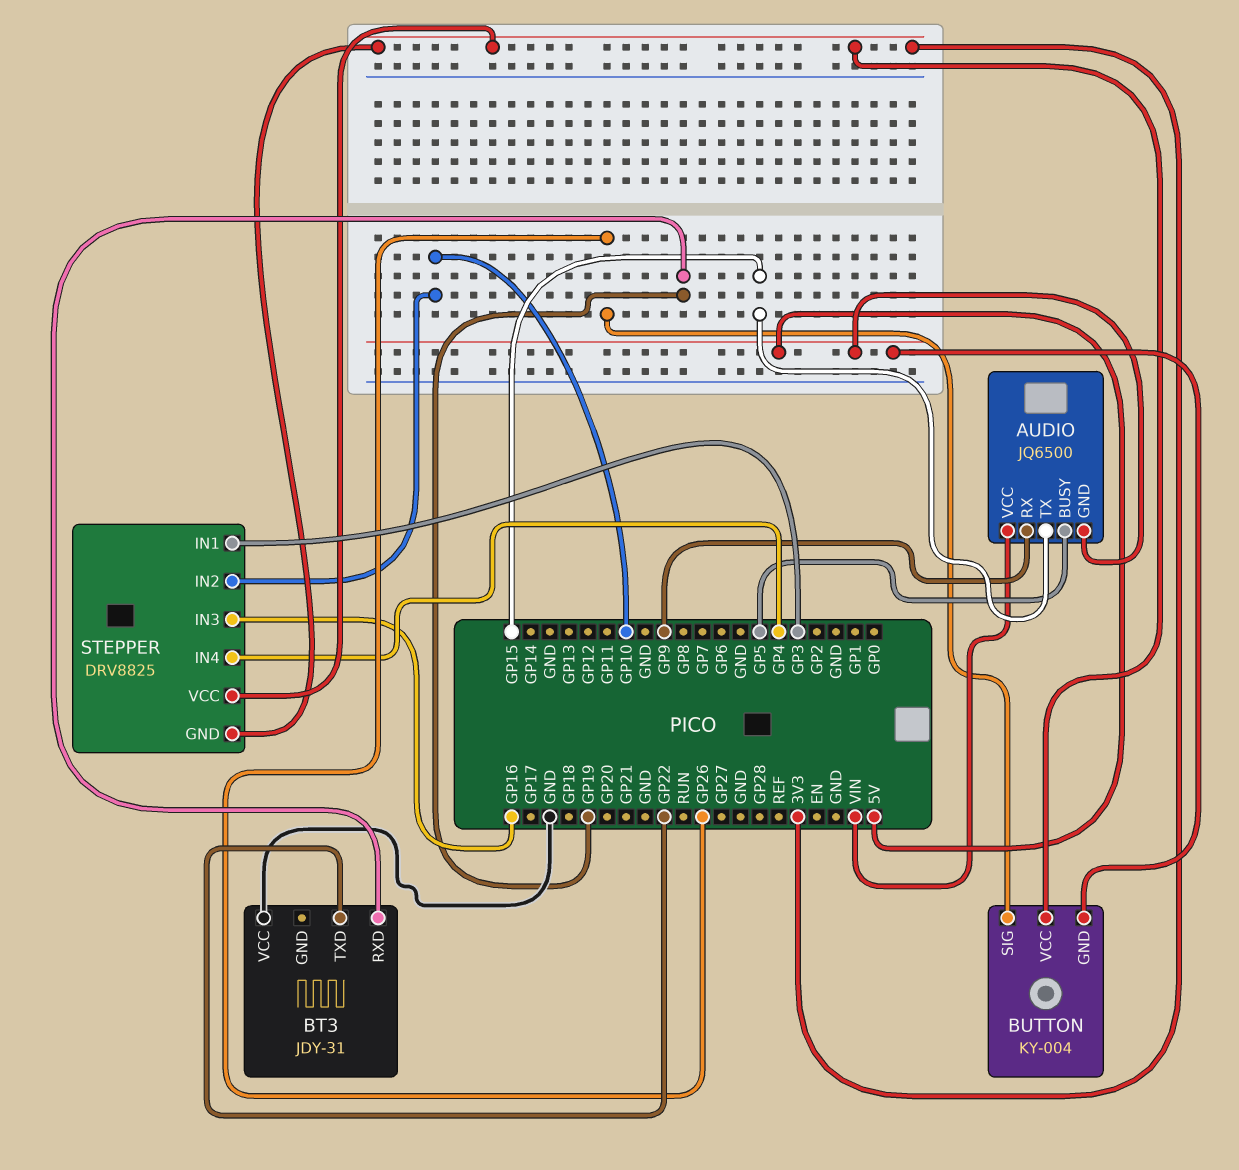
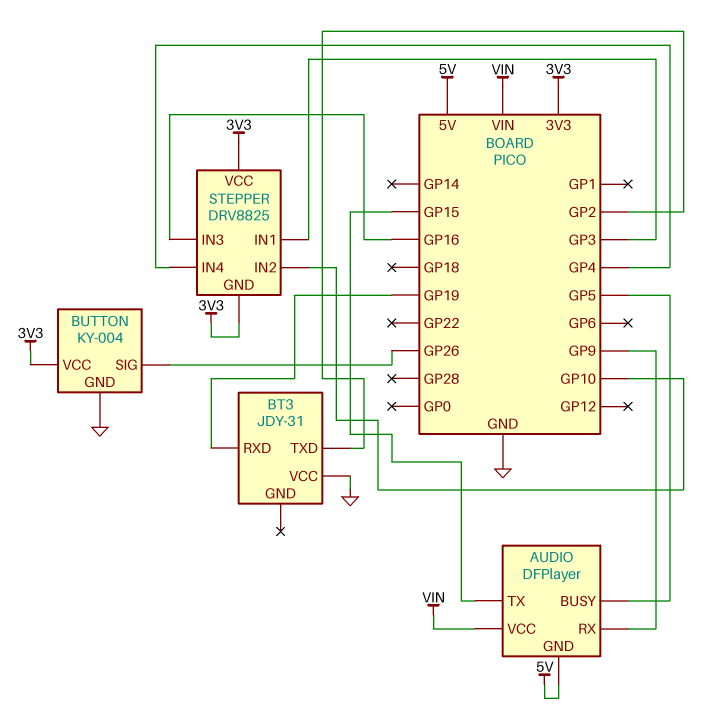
AUDIO: JQ6500 -> DFPlayer
BT3 pin TXD: GP22 -> GP2
BUTTON pin GND: 5V -> GND

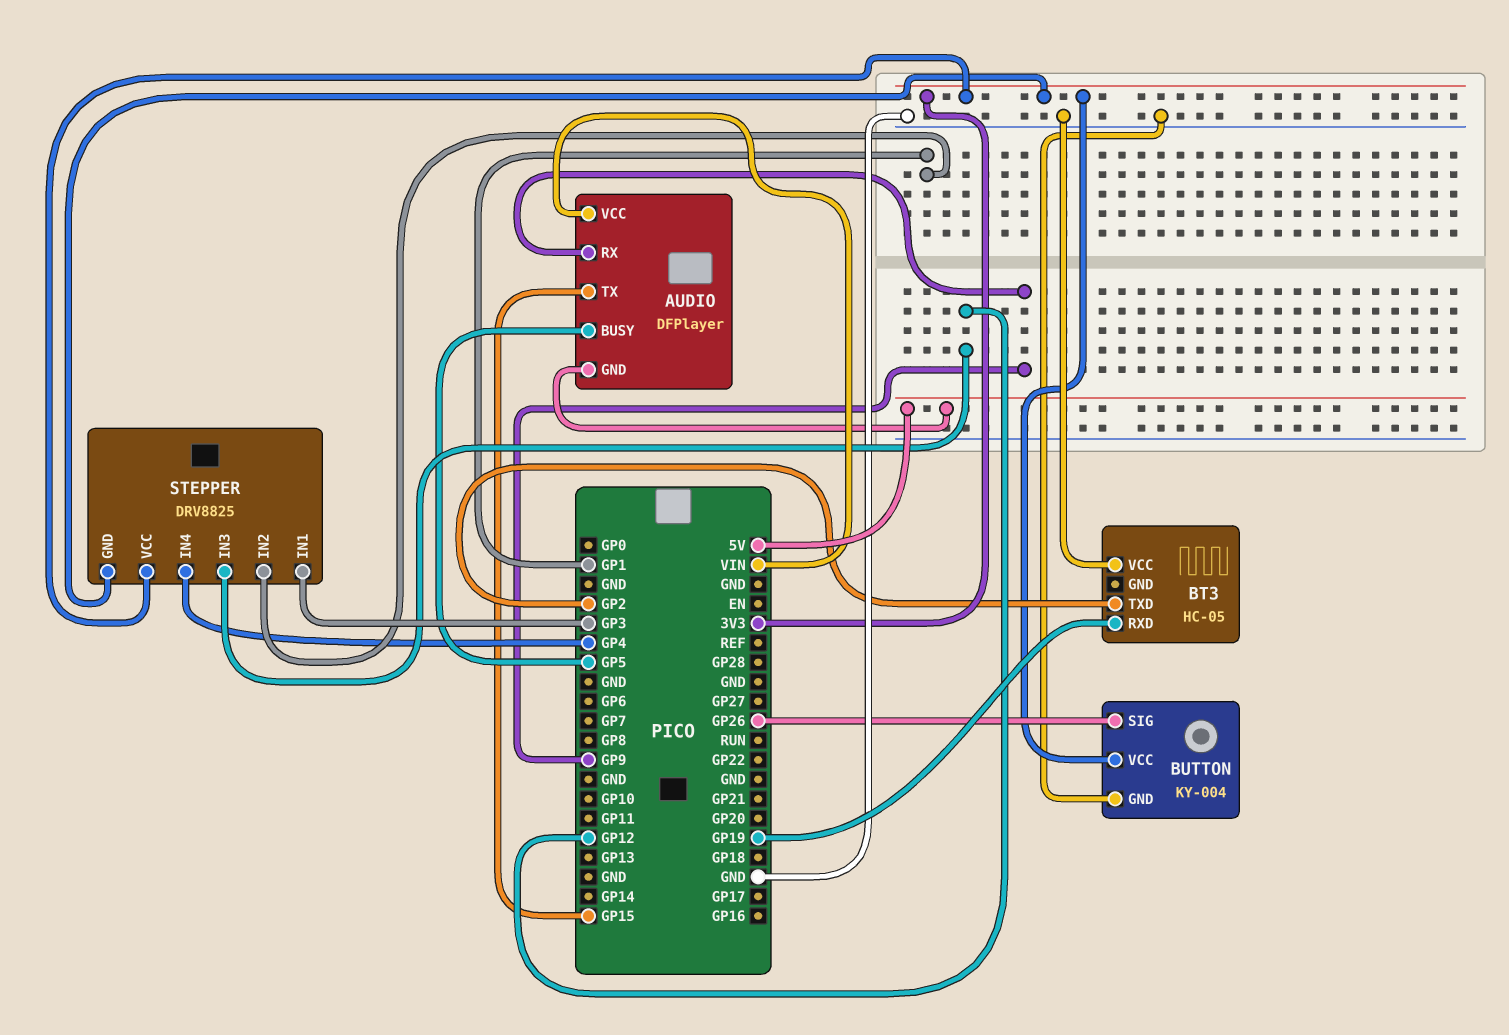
BT3: JDY-31 -> HC-05
STEPPER pin IN2: GP10 -> GP1
STEPPER pin IN3: GP16 -> GP12

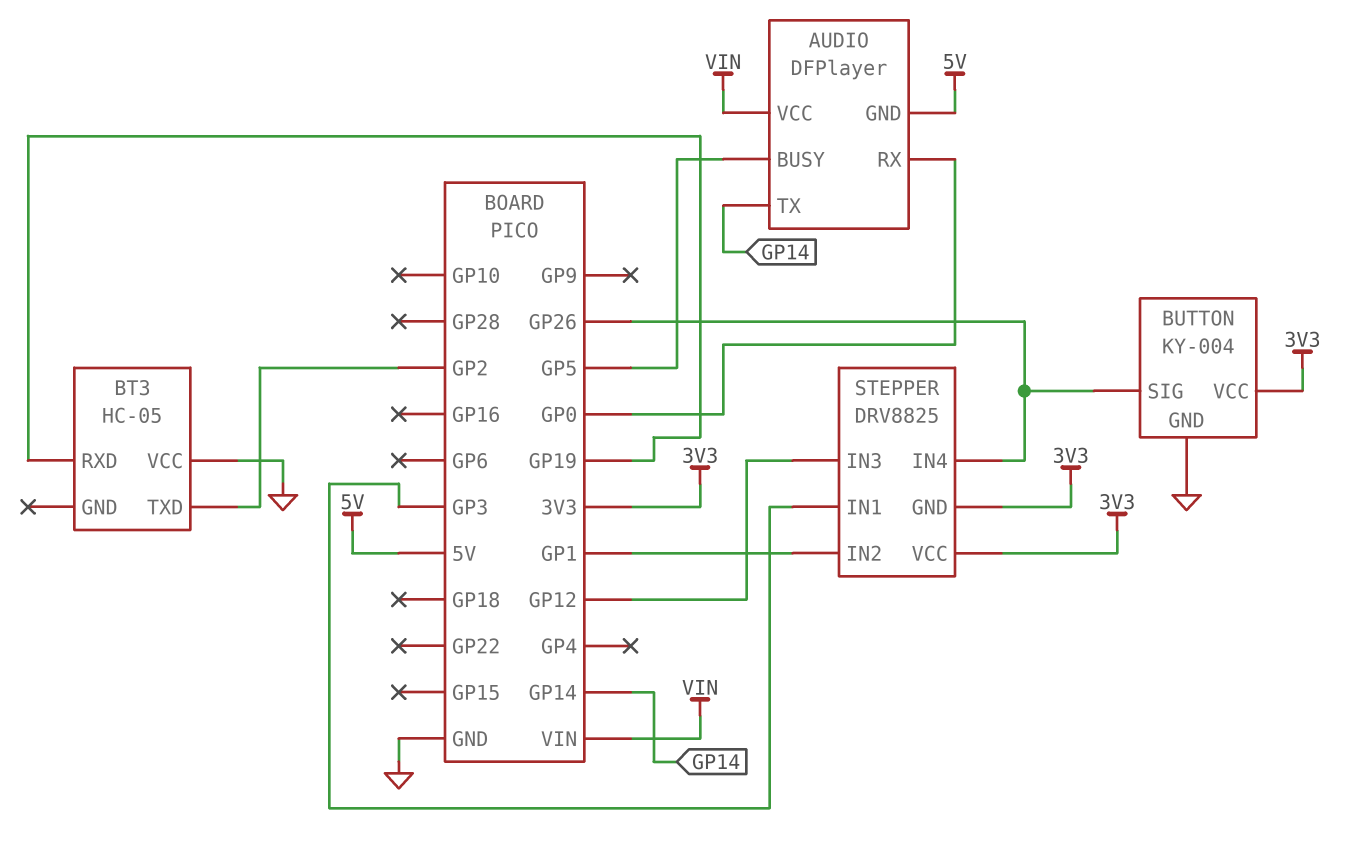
AUDIO pin RX: GP9 -> GP0
AUDIO pin TX: GP15 -> GP14
STEPPER pin IN4: GP4 -> GP26

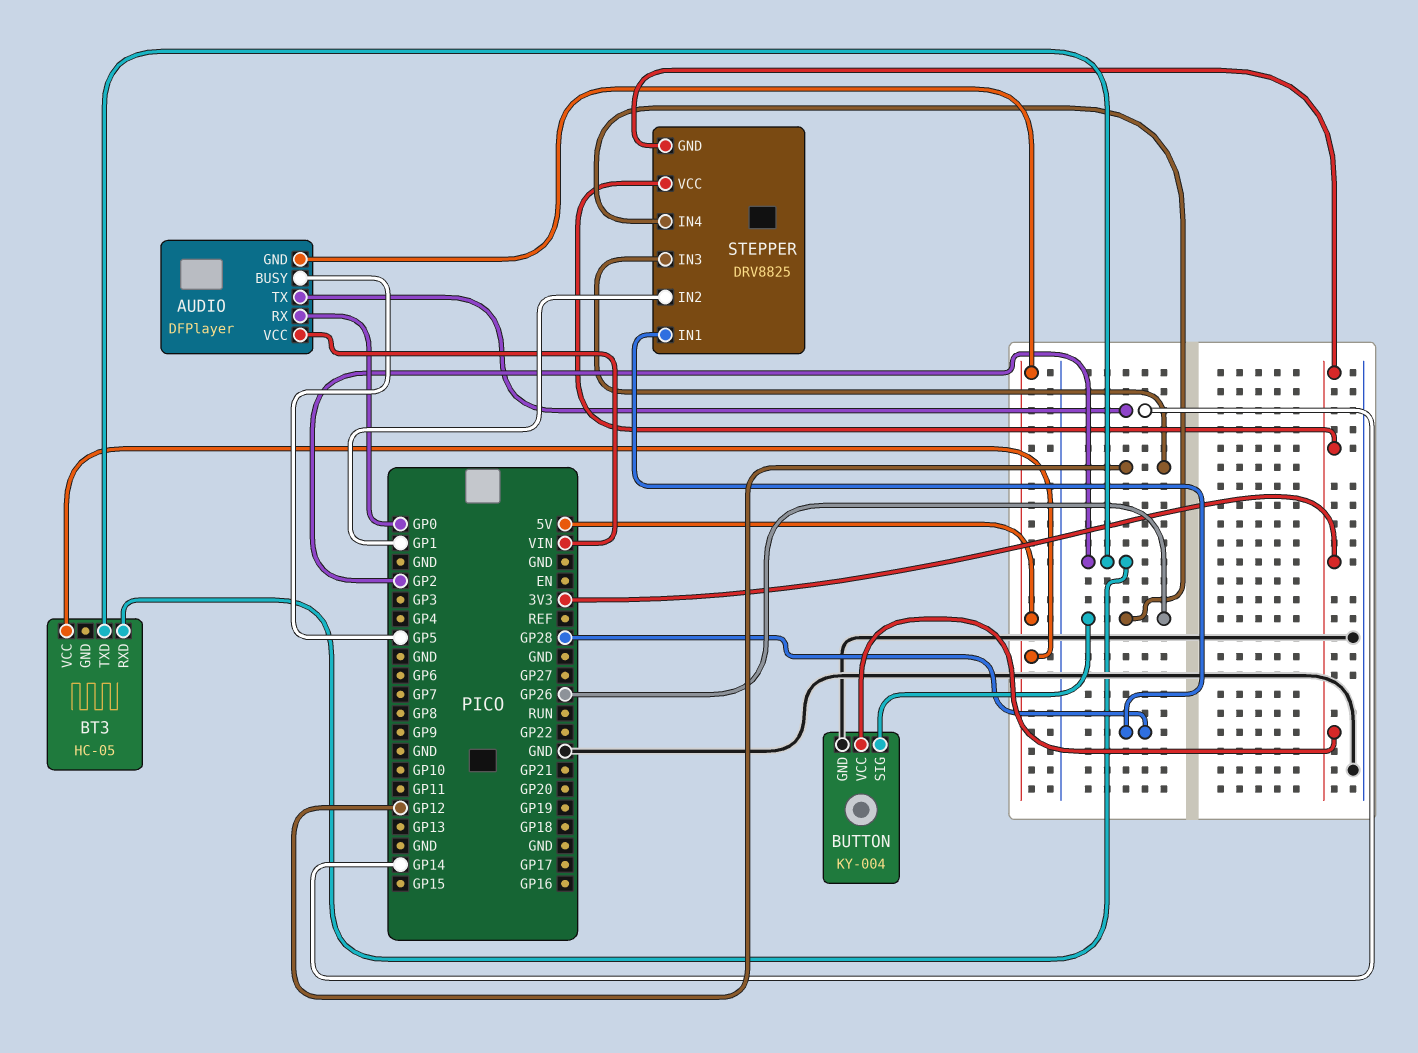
BT3 pin RXD: GP19 -> GP2
BT3 pin VCC: GND -> 5V
STEPPER pin IN1: GP3 -> GP28

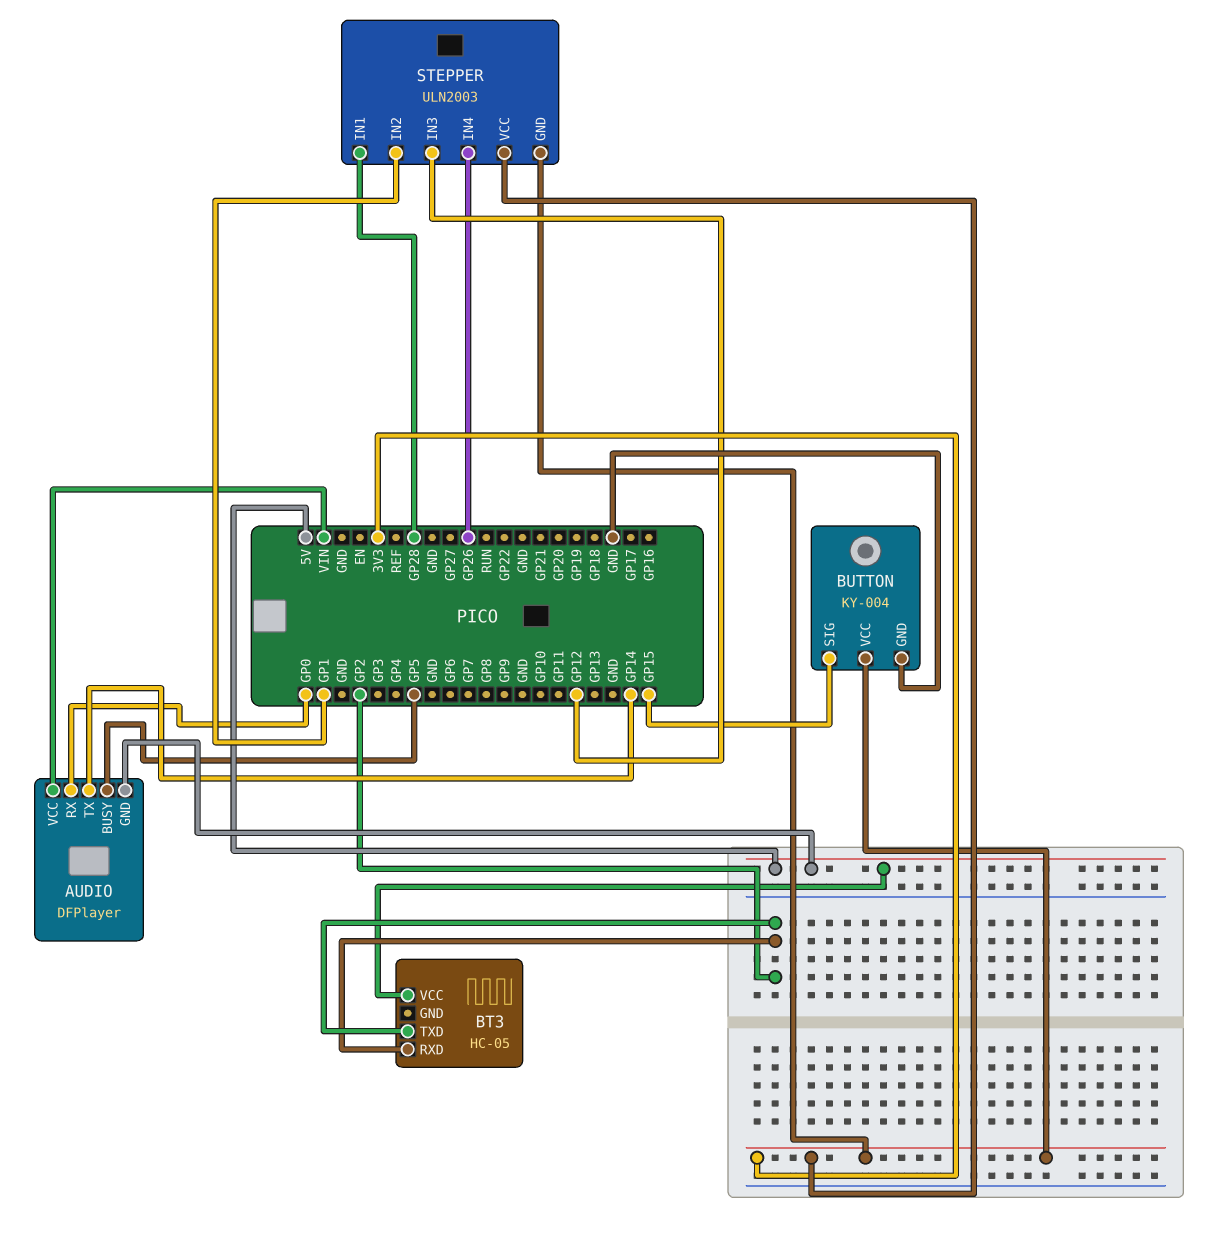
BUTTON pin SIG: GP26 -> GP15
STEPPER: DRV8825 -> ULN2003

